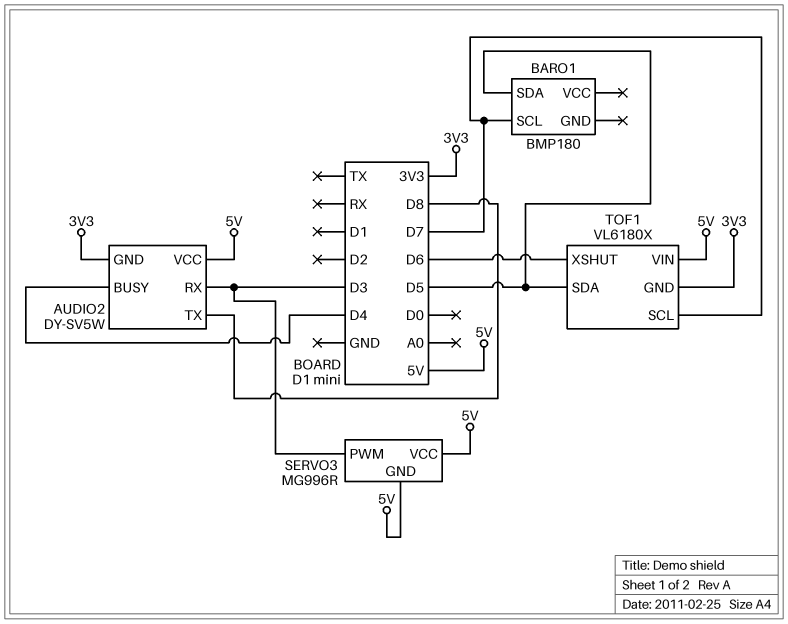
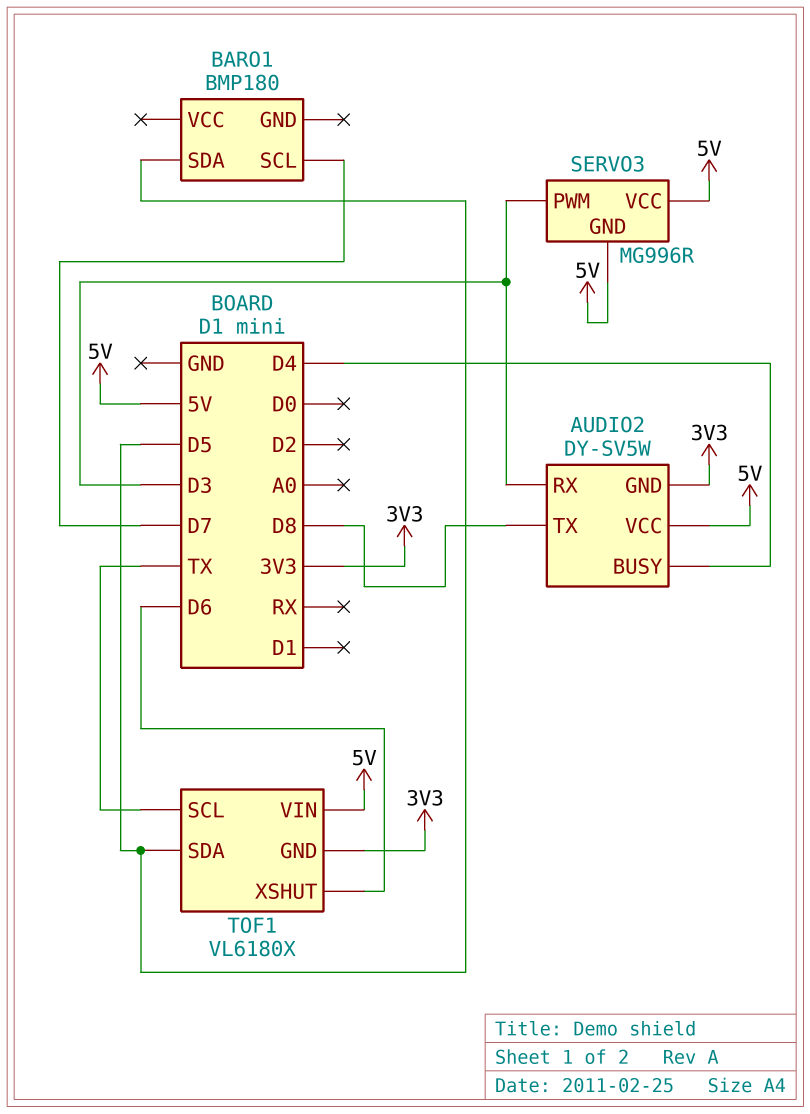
TOF1 pin SCL: D7 -> TX

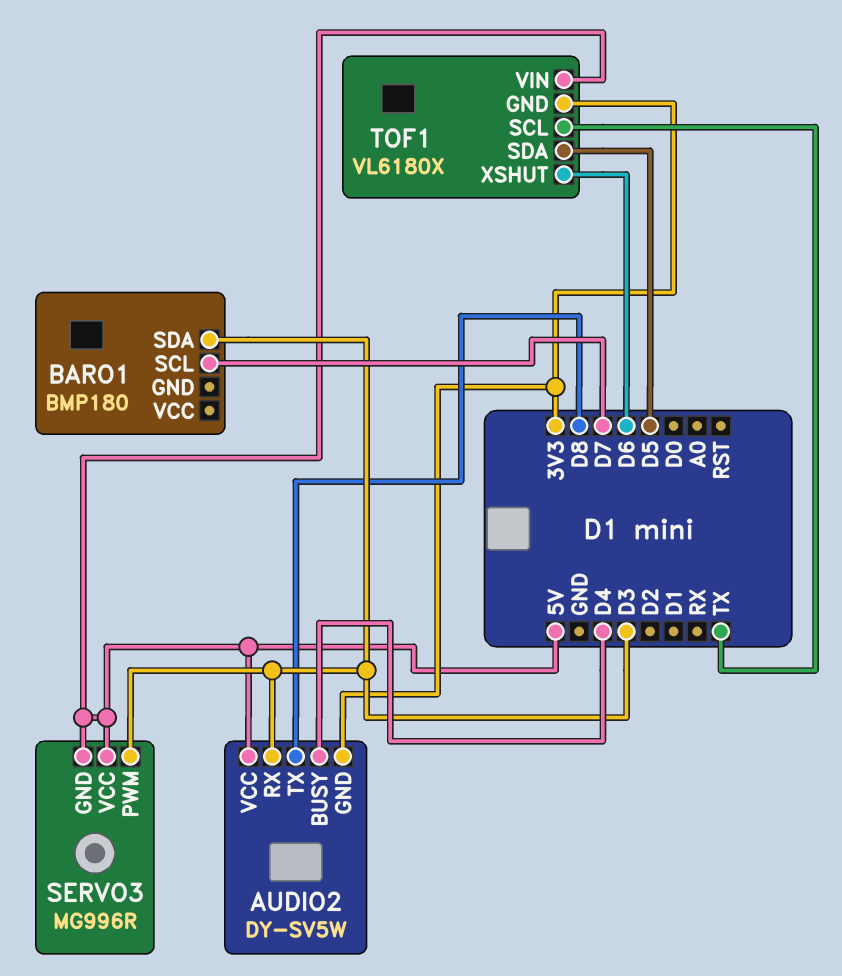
BARO1 pin SDA: D5 -> D3

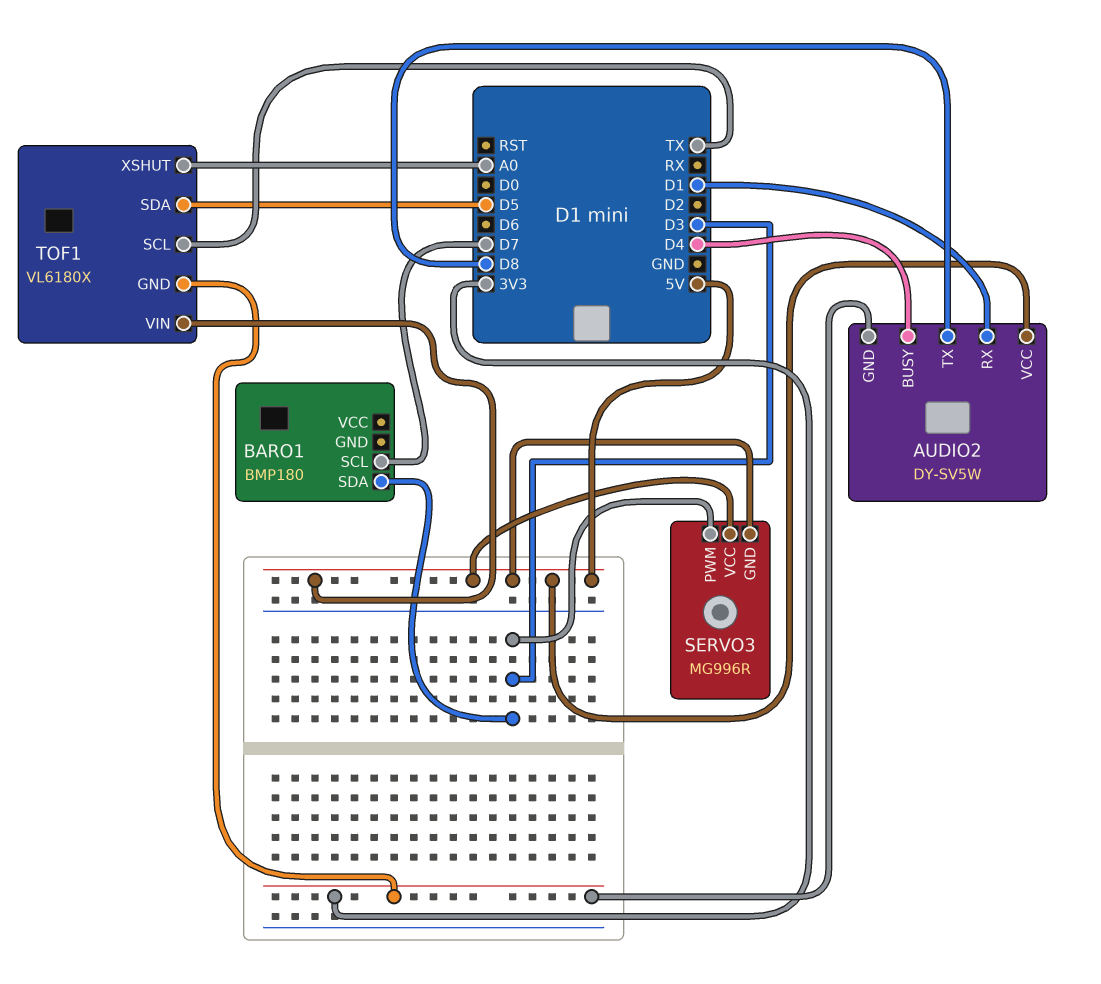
AUDIO2 pin RX: D3 -> D1
TOF1 pin XSHUT: D6 -> A0

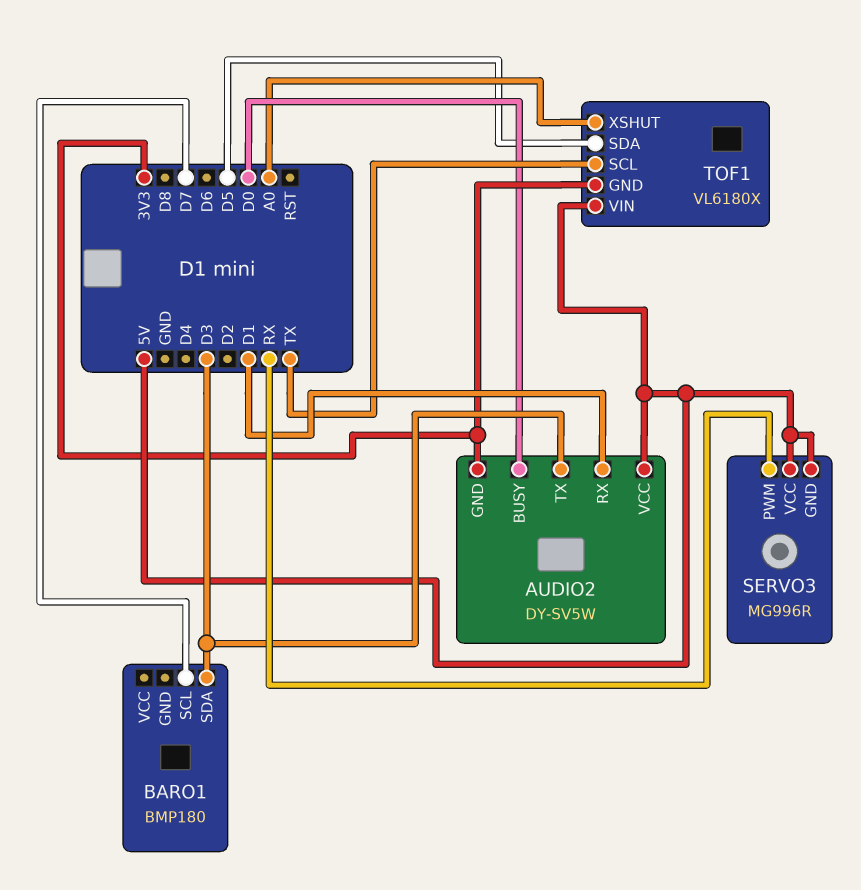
AUDIO2 pin BUSY: D4 -> D0
AUDIO2 pin TX: D8 -> D3
SERVO3 pin PWM: D3 -> RX

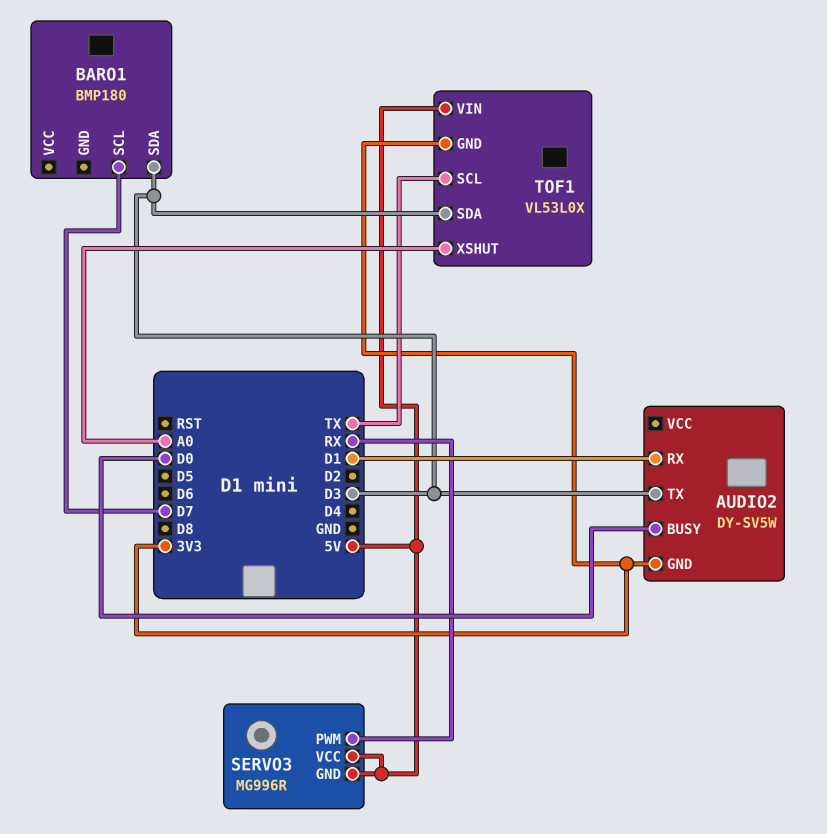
AUDIO2 pin VCC: 5V -> none
TOF1: VL6180X -> VL53L0X
TOF1 pin SDA: D5 -> D3

